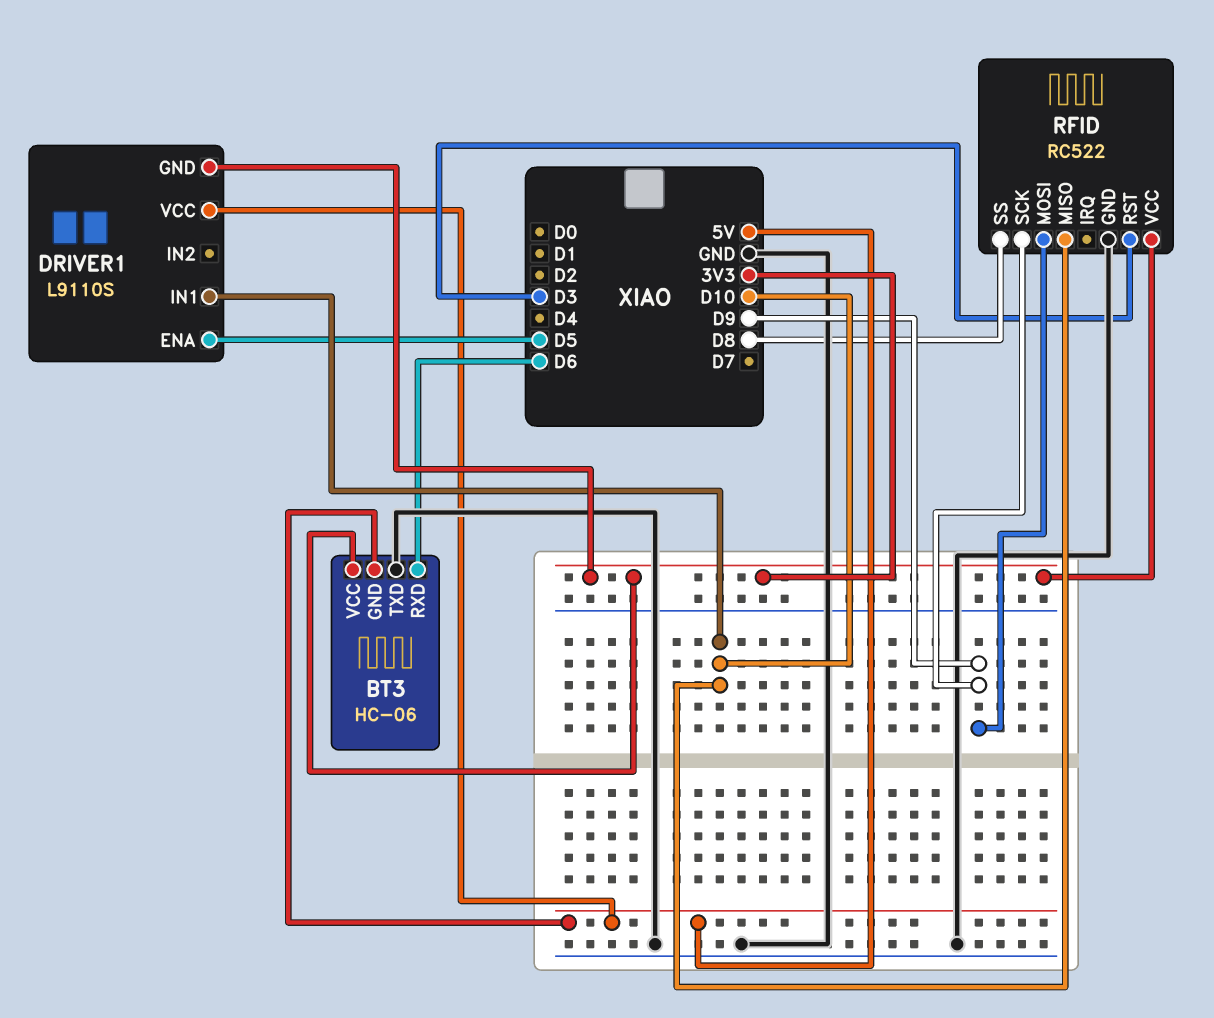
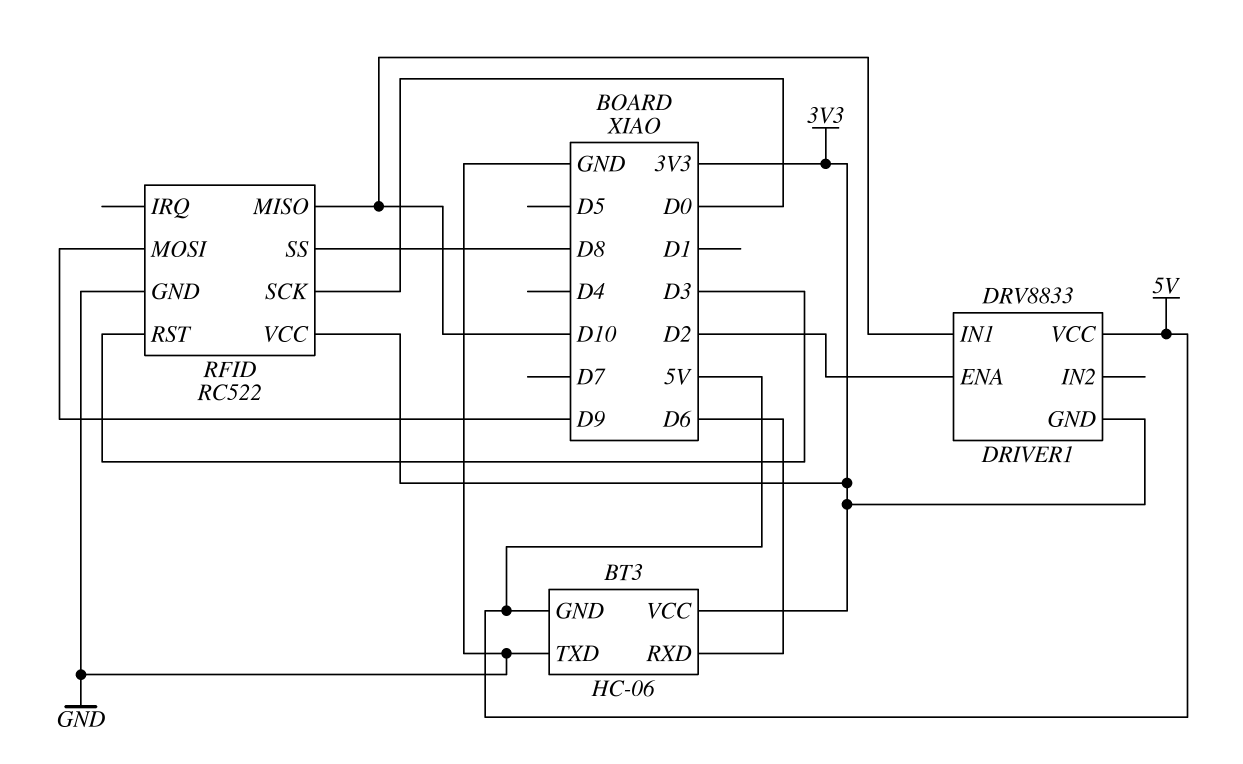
DRIVER1: L9110S -> DRV8833
DRIVER1 pin ENA: D5 -> D2
RFID pin SCK: D9 -> D0

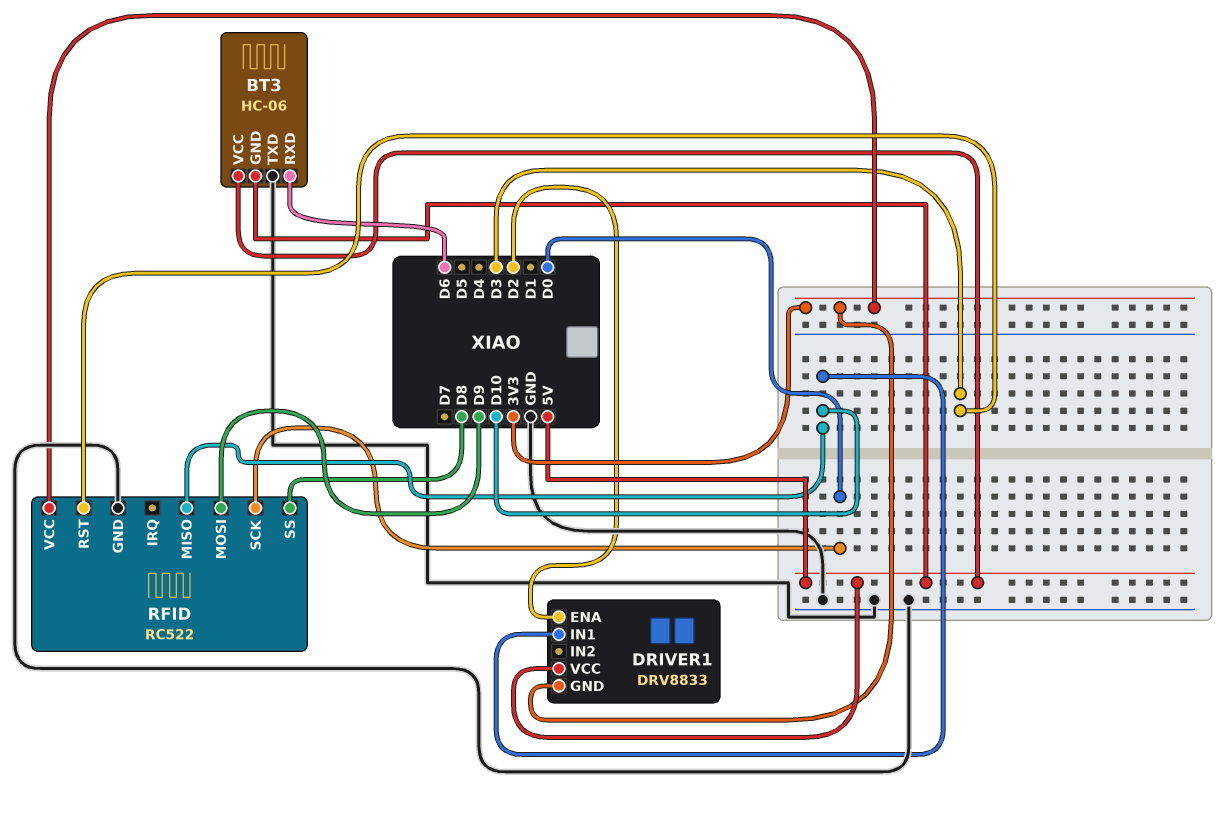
BT3 pin VCC: 3V3 -> 5V

